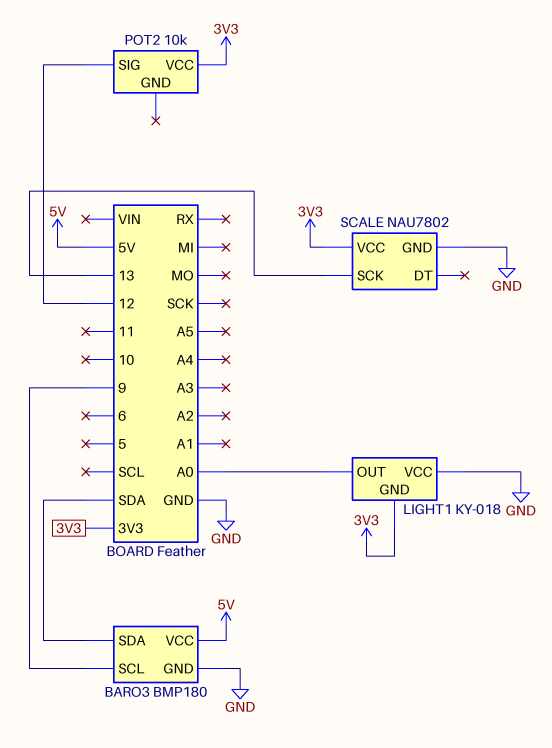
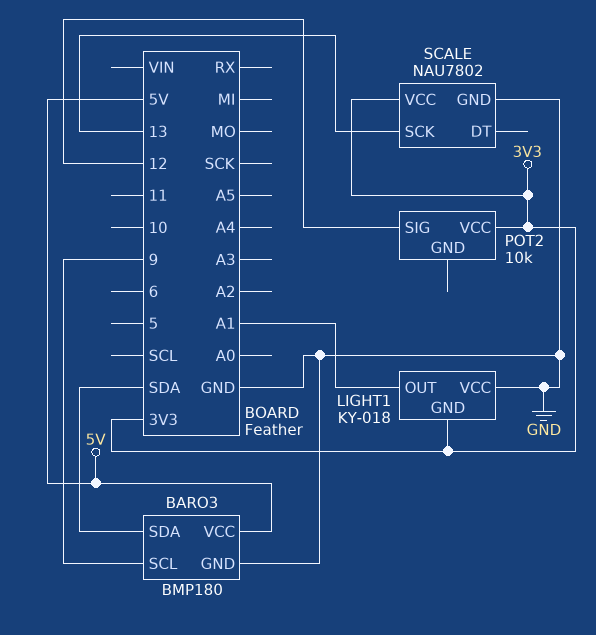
LIGHT1 pin OUT: A0 -> A1

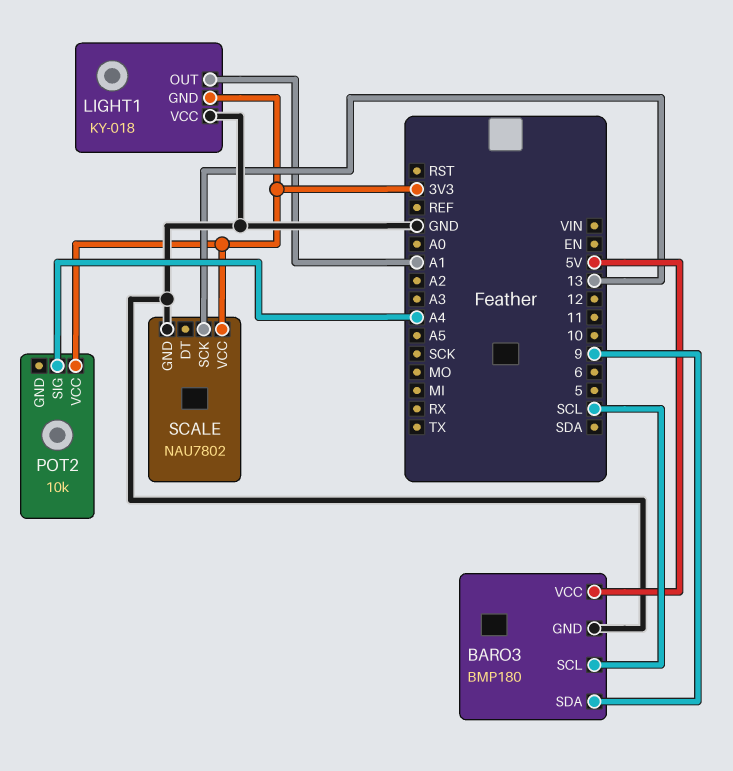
BARO3 pin SCL: 9 -> SCL
BARO3 pin SDA: SDA -> 9
POT2 pin SIG: 12 -> A4

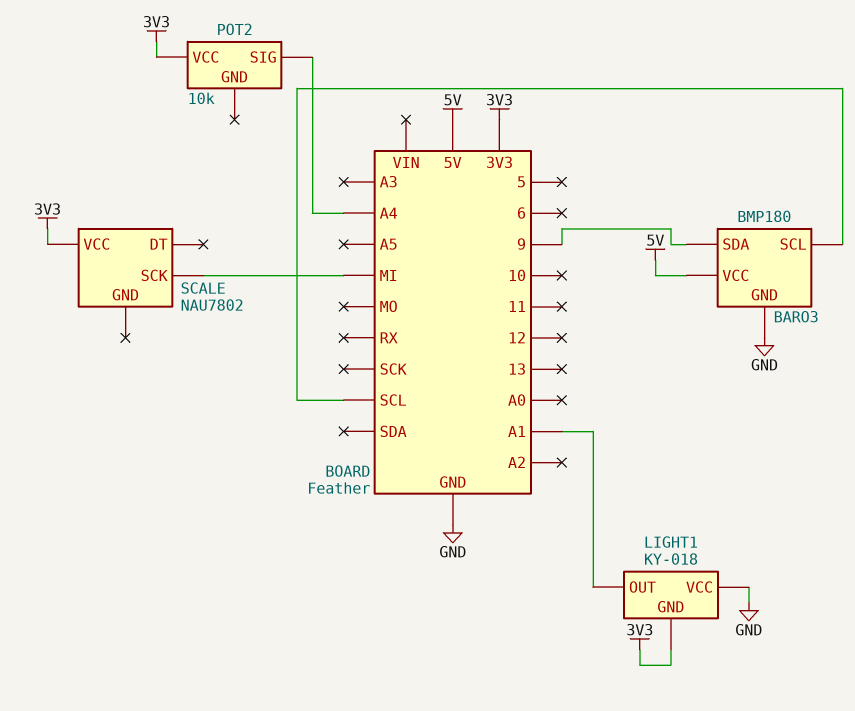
SCALE pin GND: GND -> none
SCALE pin SCK: 13 -> MI

